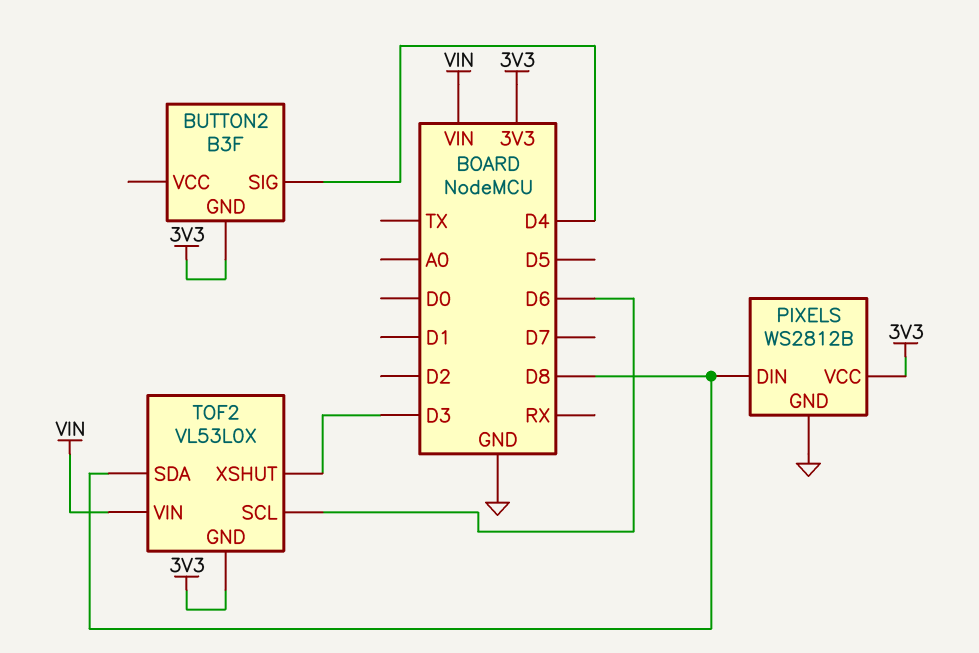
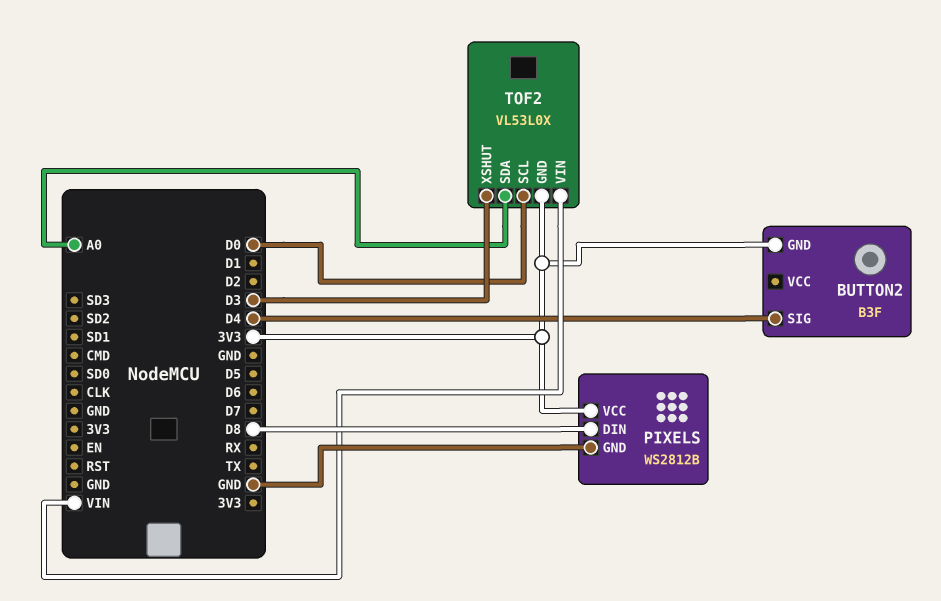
TOF2 pin SCL: D6 -> D0
TOF2 pin SDA: D8 -> A0

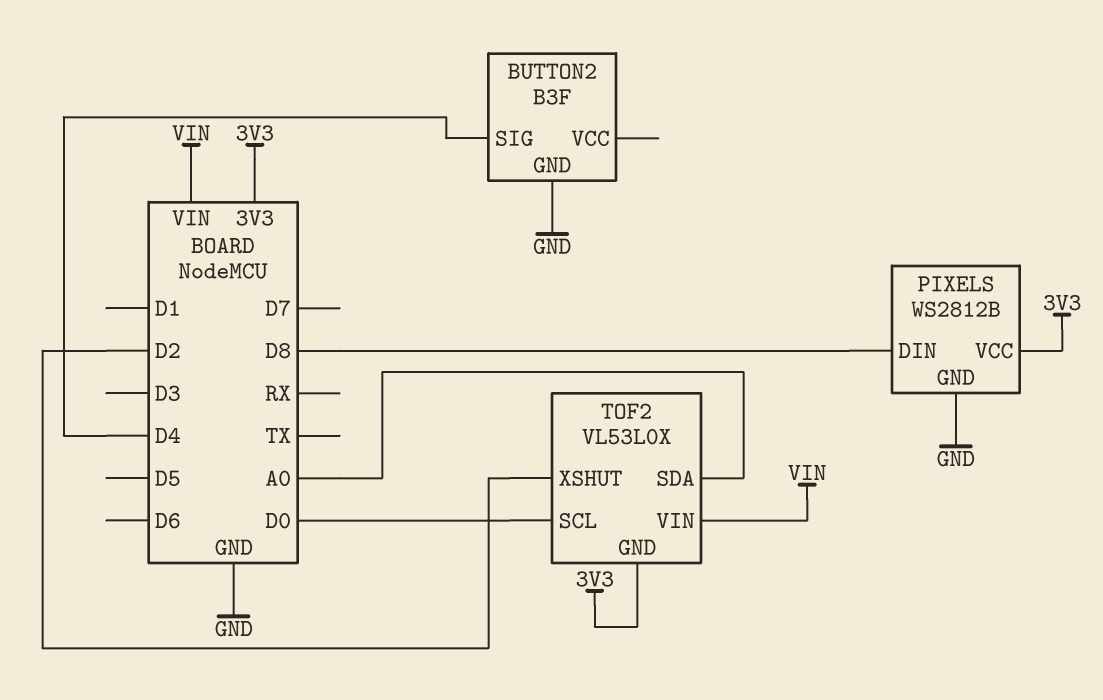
BUTTON2 pin GND: 3V3 -> GND
TOF2 pin XSHUT: D3 -> D2

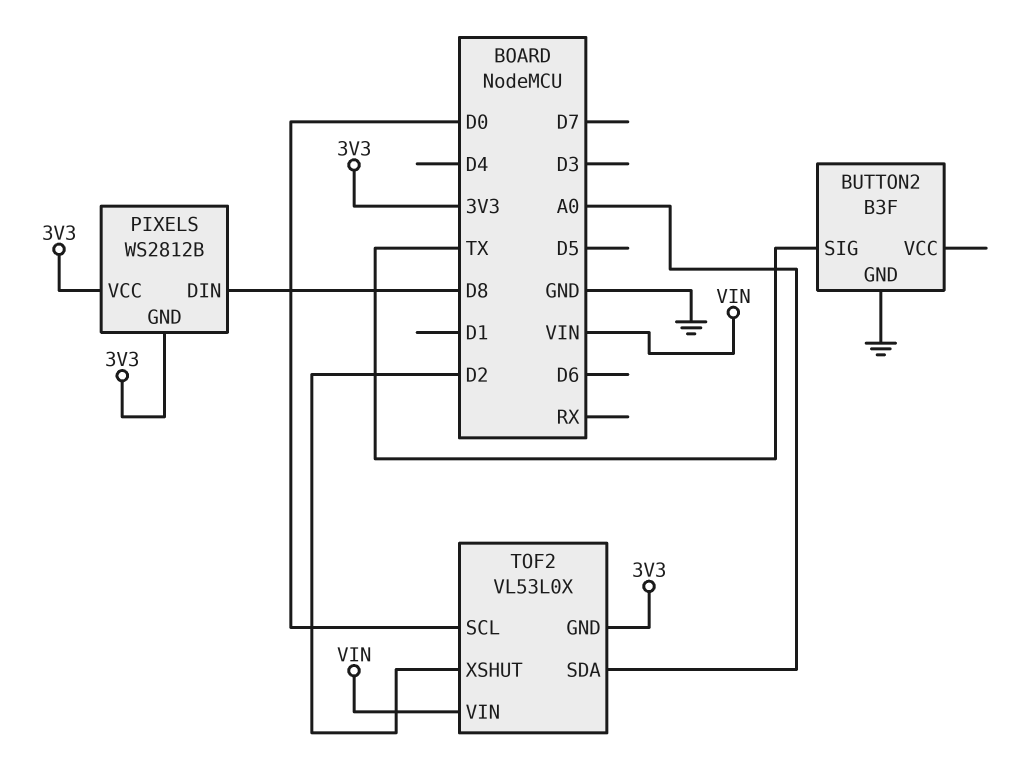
BUTTON2 pin SIG: D4 -> TX
PIXELS pin GND: GND -> 3V3

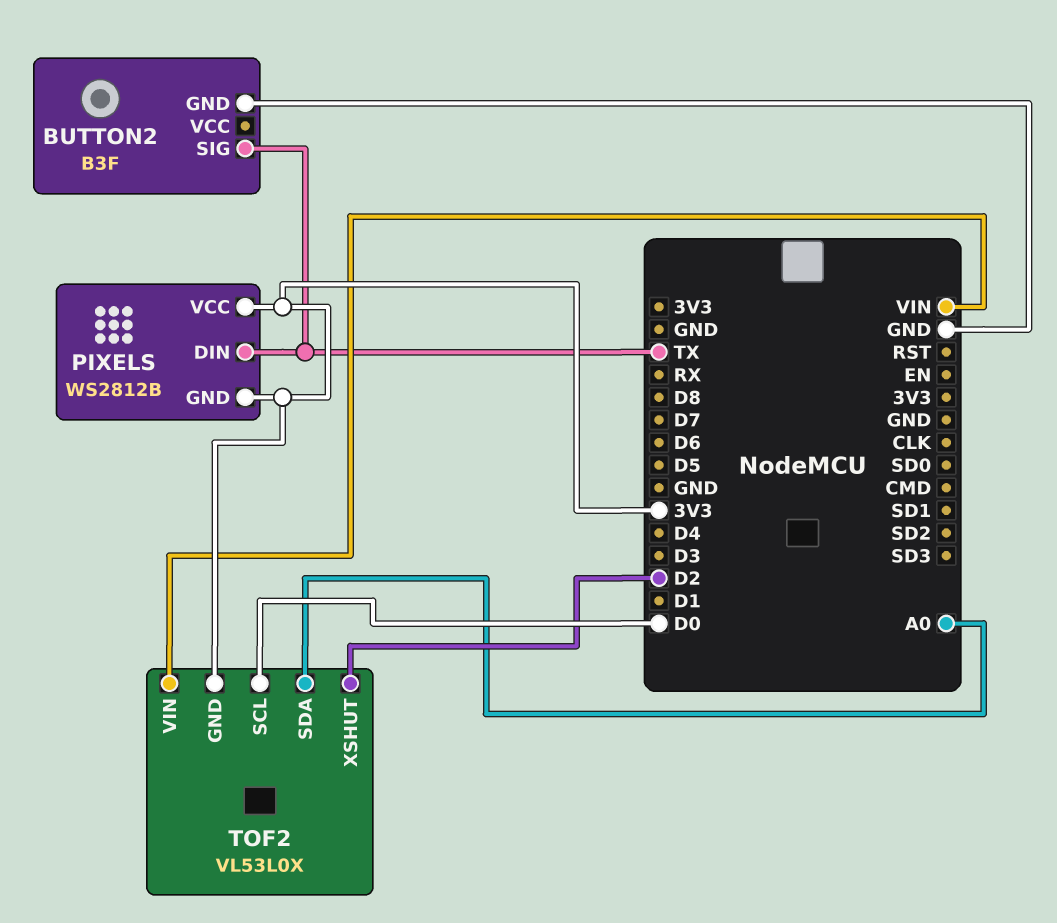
PIXELS pin DIN: D8 -> TX

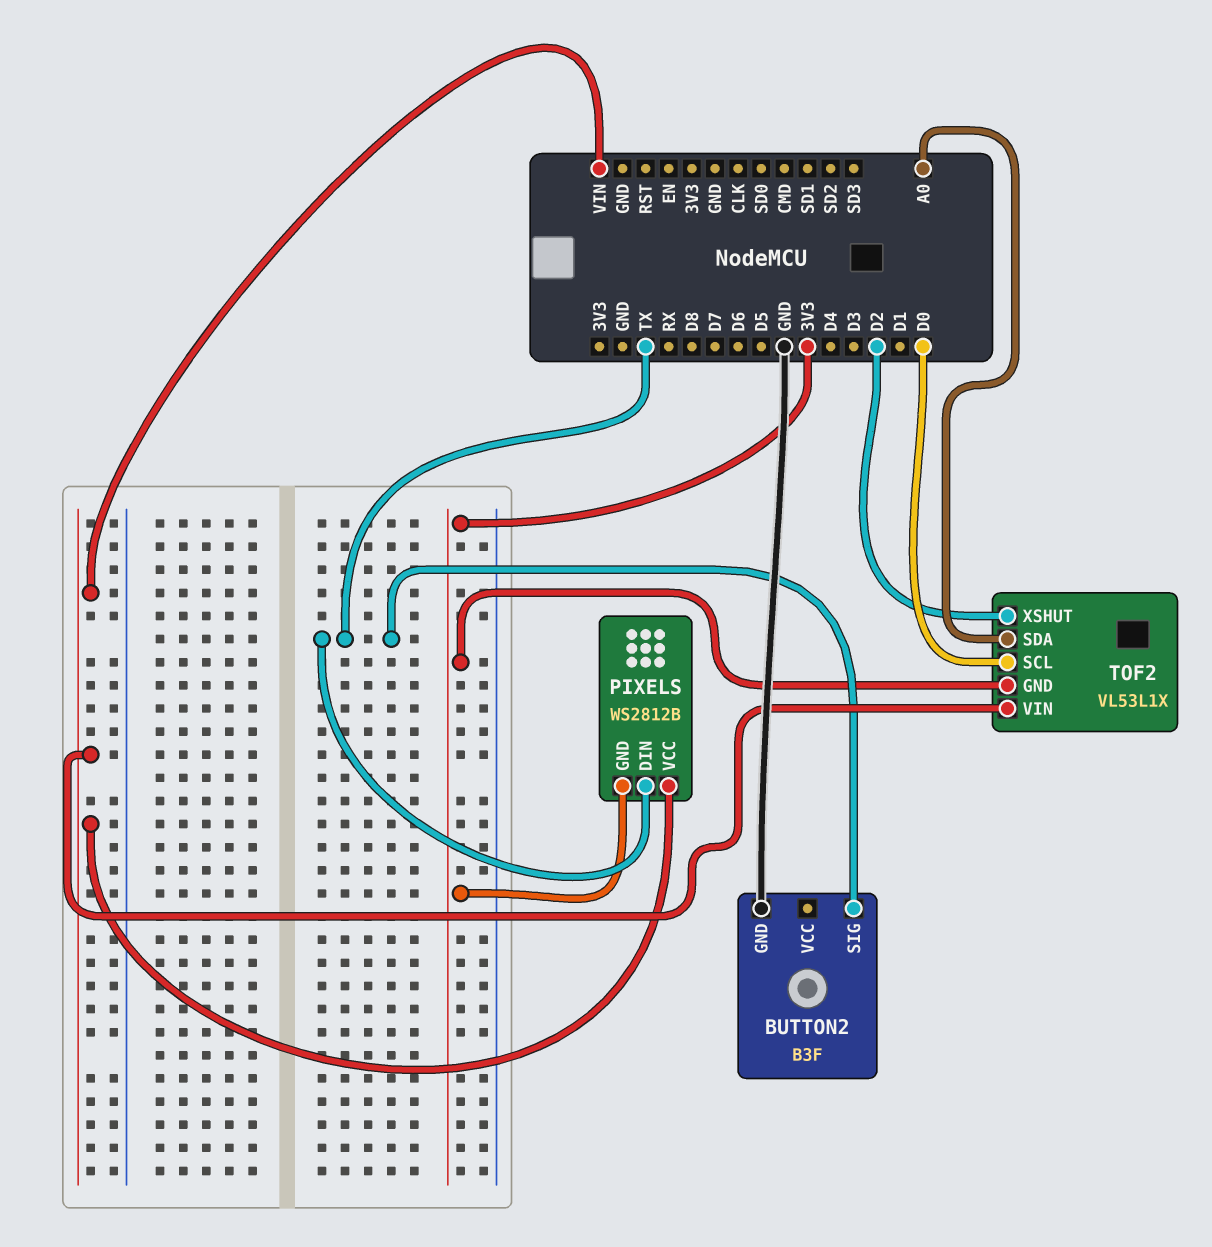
PIXELS pin VCC: 3V3 -> VIN
TOF2: VL53L0X -> VL53L1X

